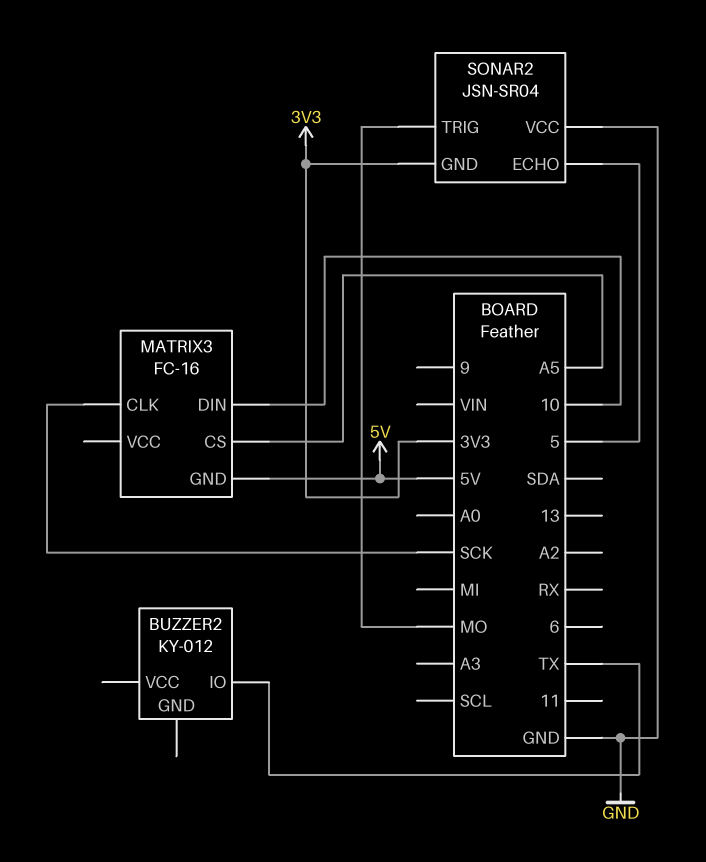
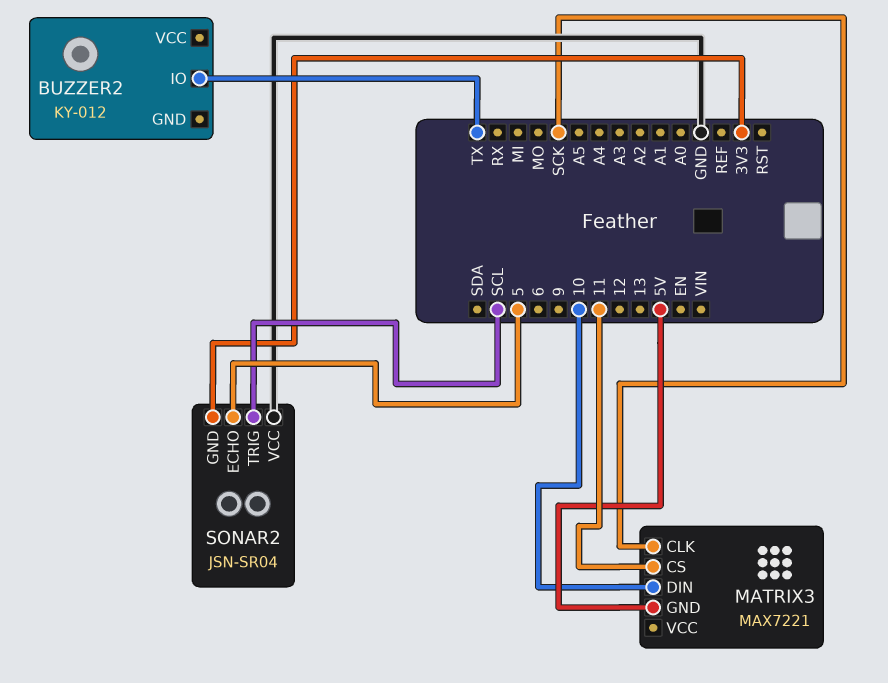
MATRIX3: FC-16 -> MAX7221
MATRIX3 pin CS: A5 -> 11
SONAR2 pin TRIG: MO -> SCL

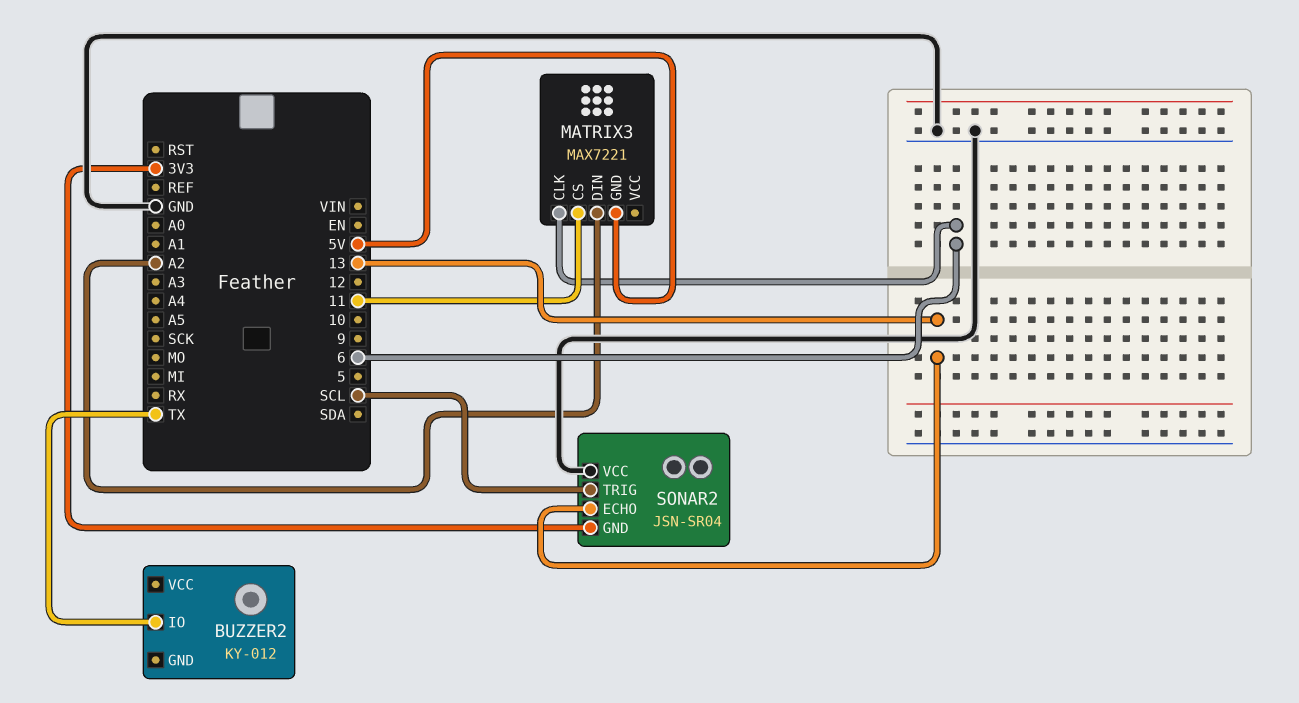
MATRIX3 pin CLK: SCK -> 6
MATRIX3 pin DIN: 10 -> A2
SONAR2 pin ECHO: 5 -> 13

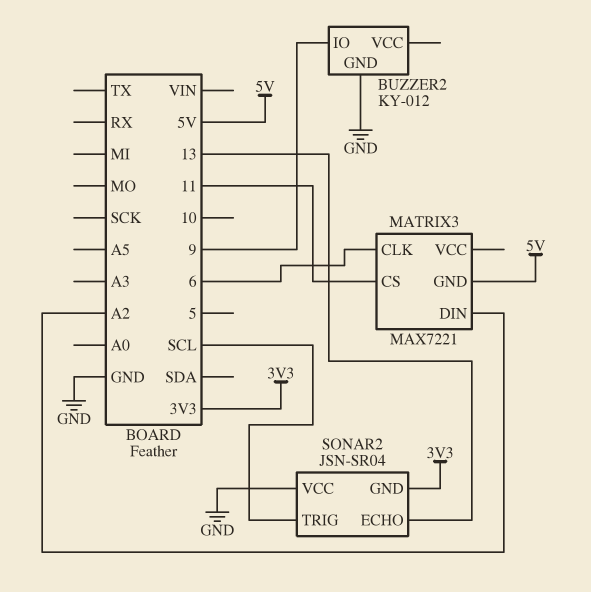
BUZZER2 pin GND: none -> GND
BUZZER2 pin IO: TX -> 9

